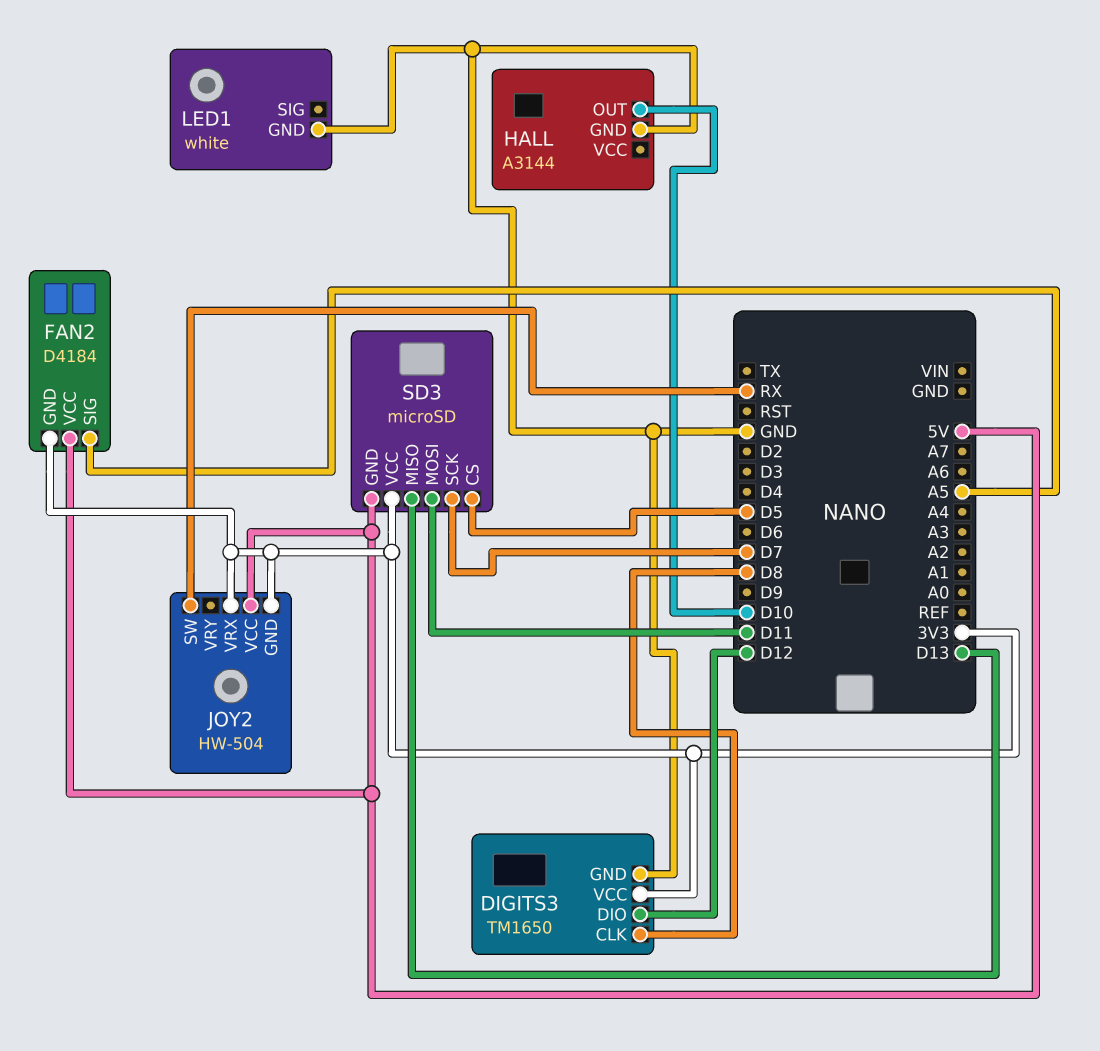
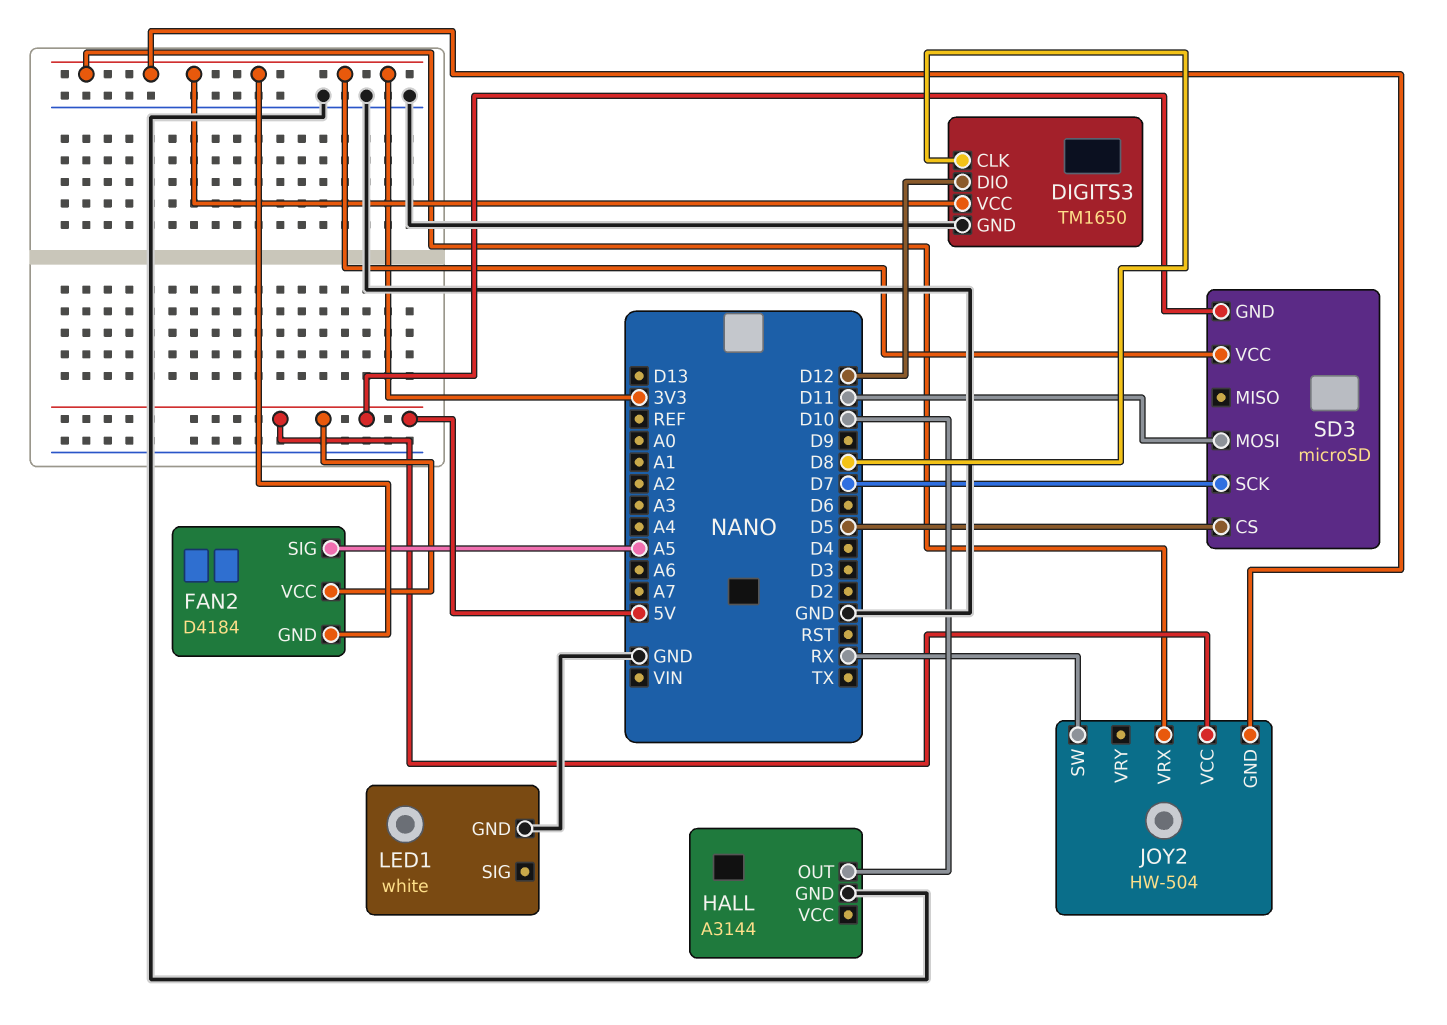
SD3 pin MISO: D13 -> none

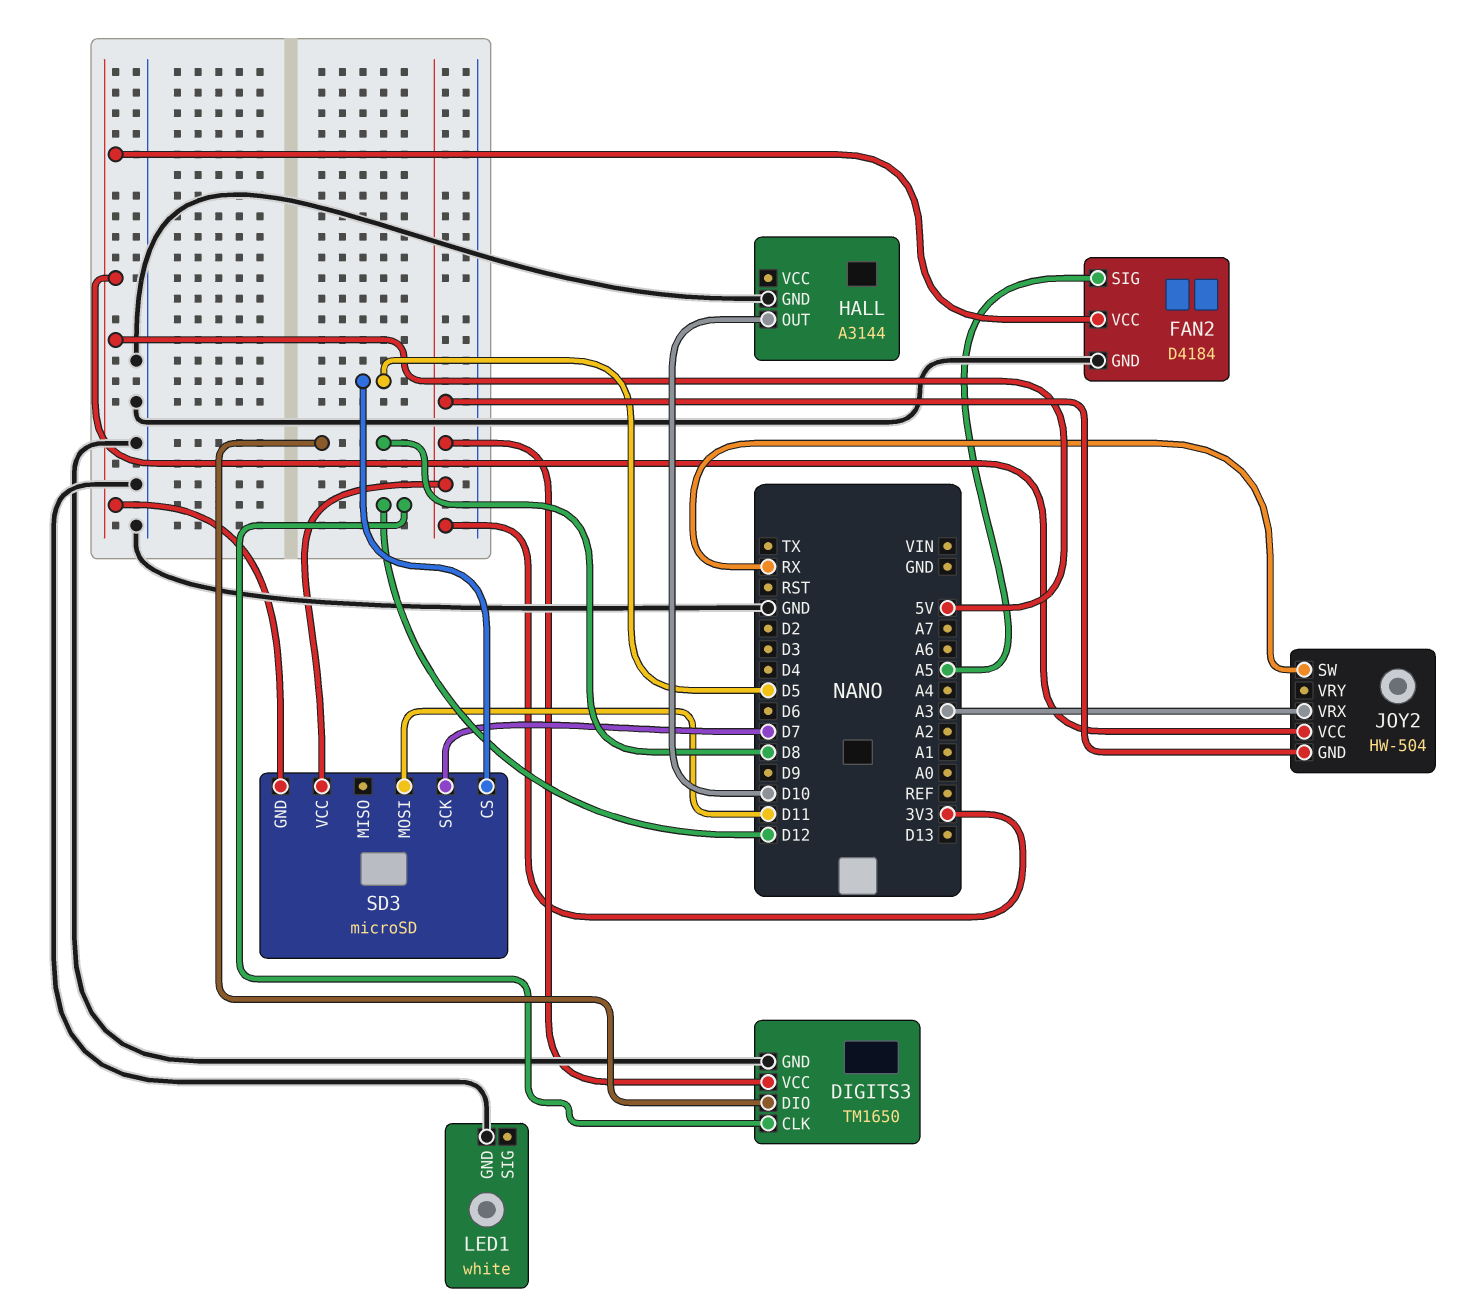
DIGITS3 pin CLK: D8 -> D12
DIGITS3 pin DIO: D12 -> D8
FAN2 pin GND: 3V3 -> GND
JOY2 pin VRX: 3V3 -> A3

